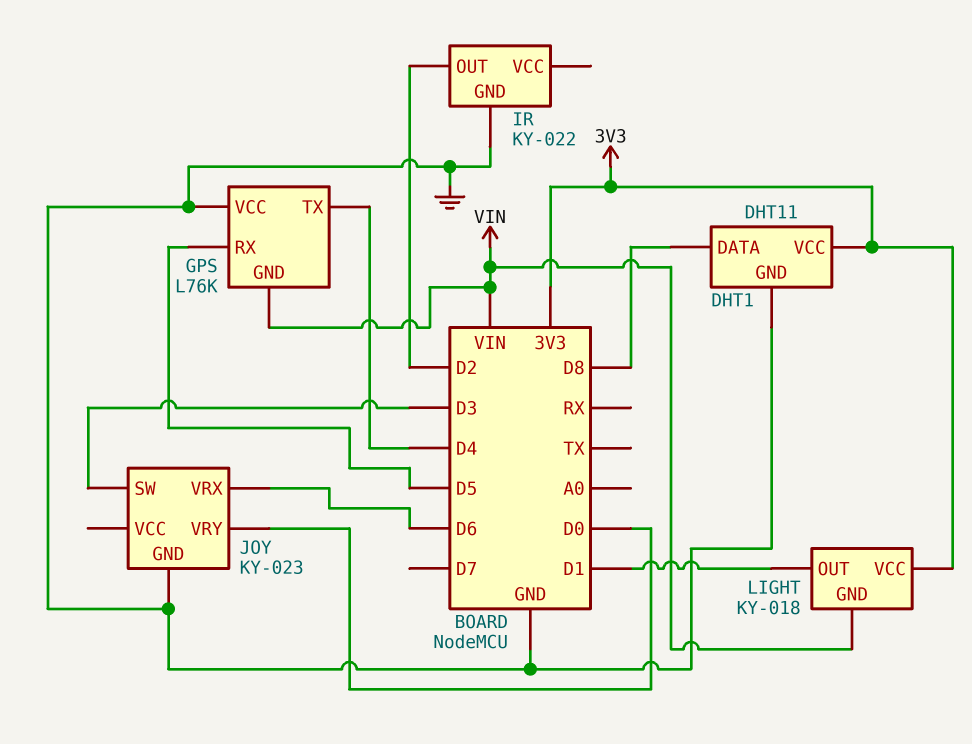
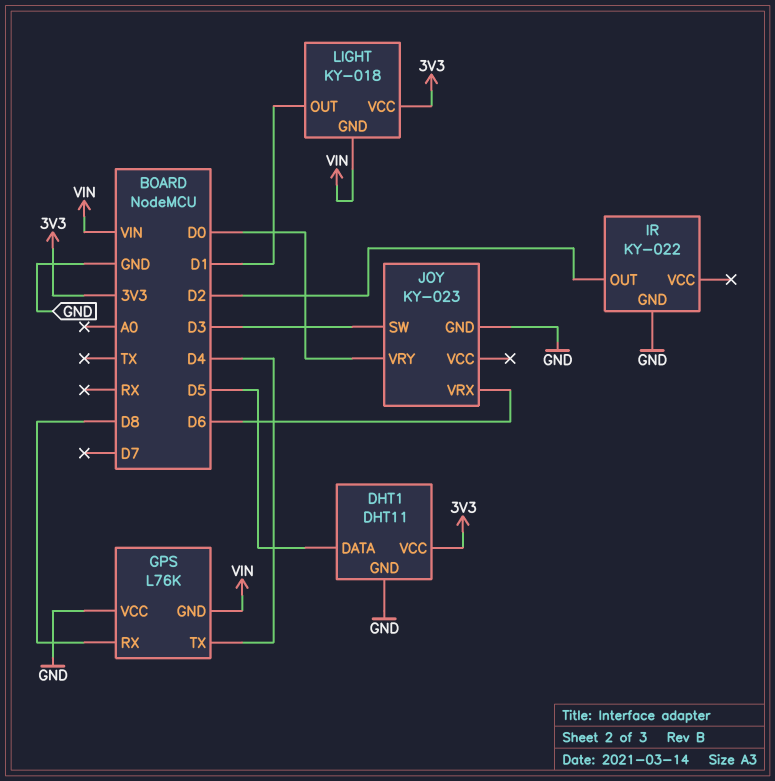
DHT1 pin DATA: D8 -> D5
GPS pin RX: D5 -> D8

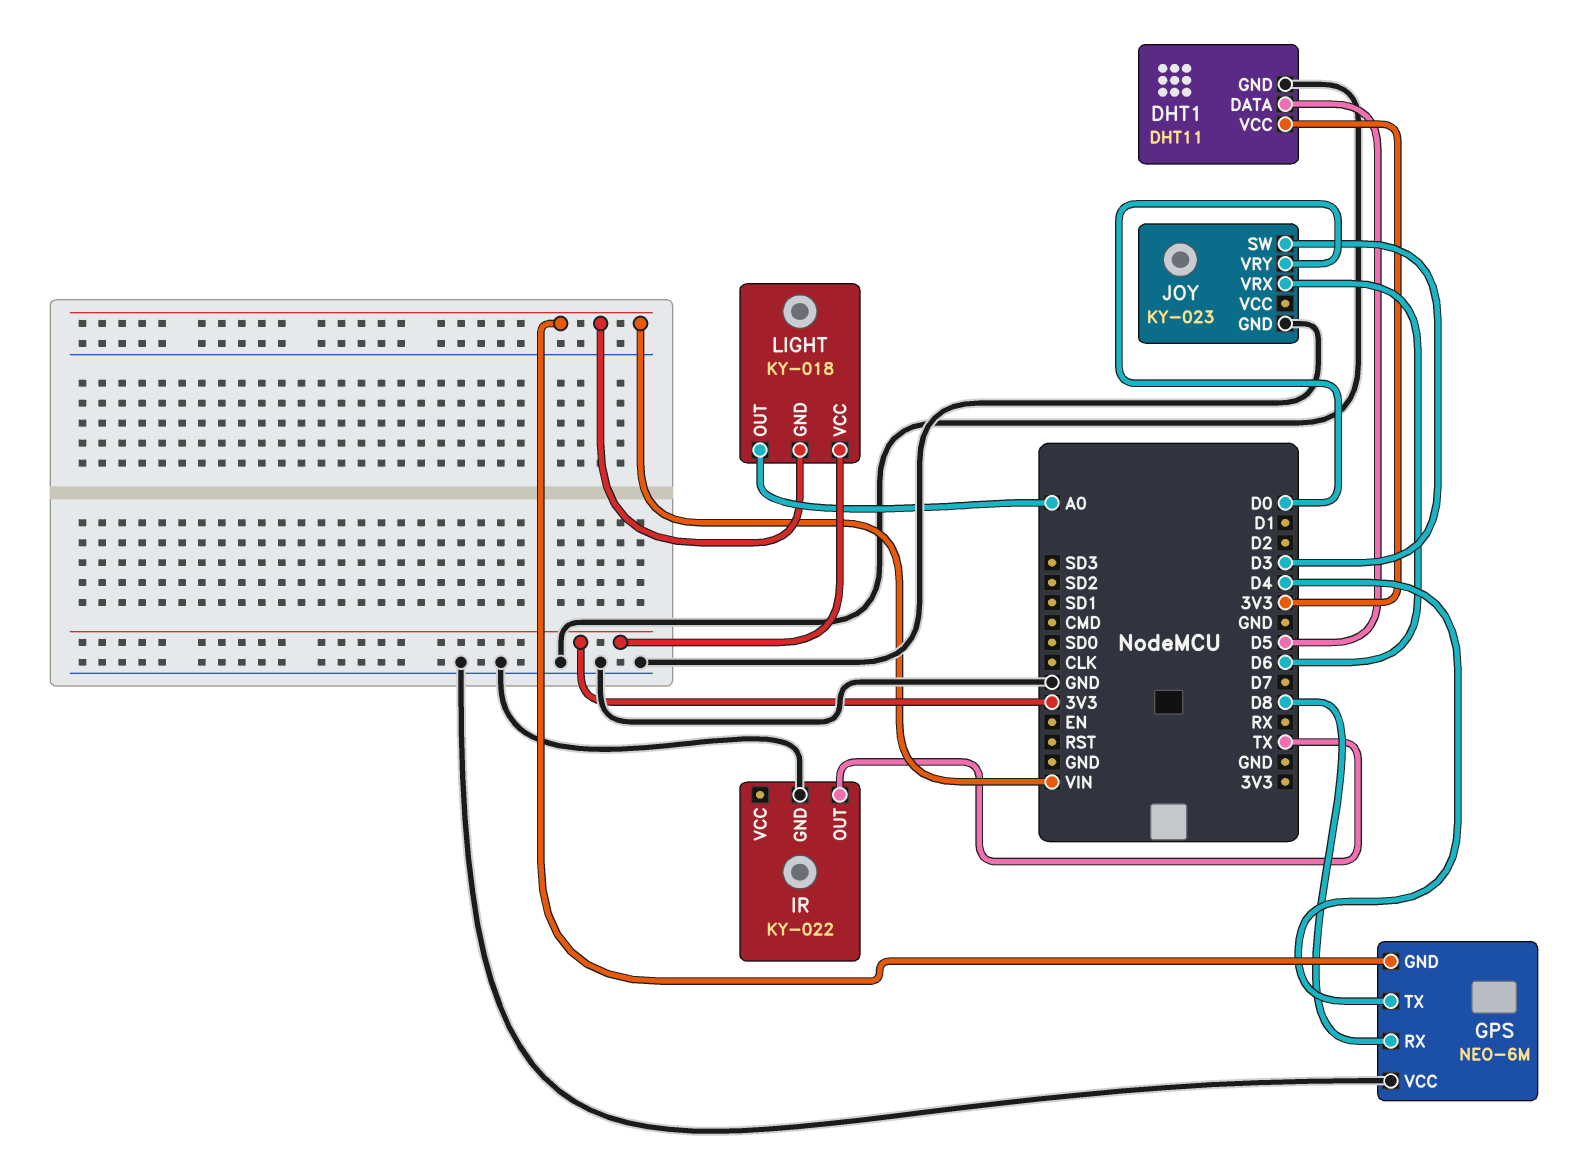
GPS: L76K -> NEO-6M
IR pin OUT: D2 -> TX
LIGHT pin OUT: D1 -> A0

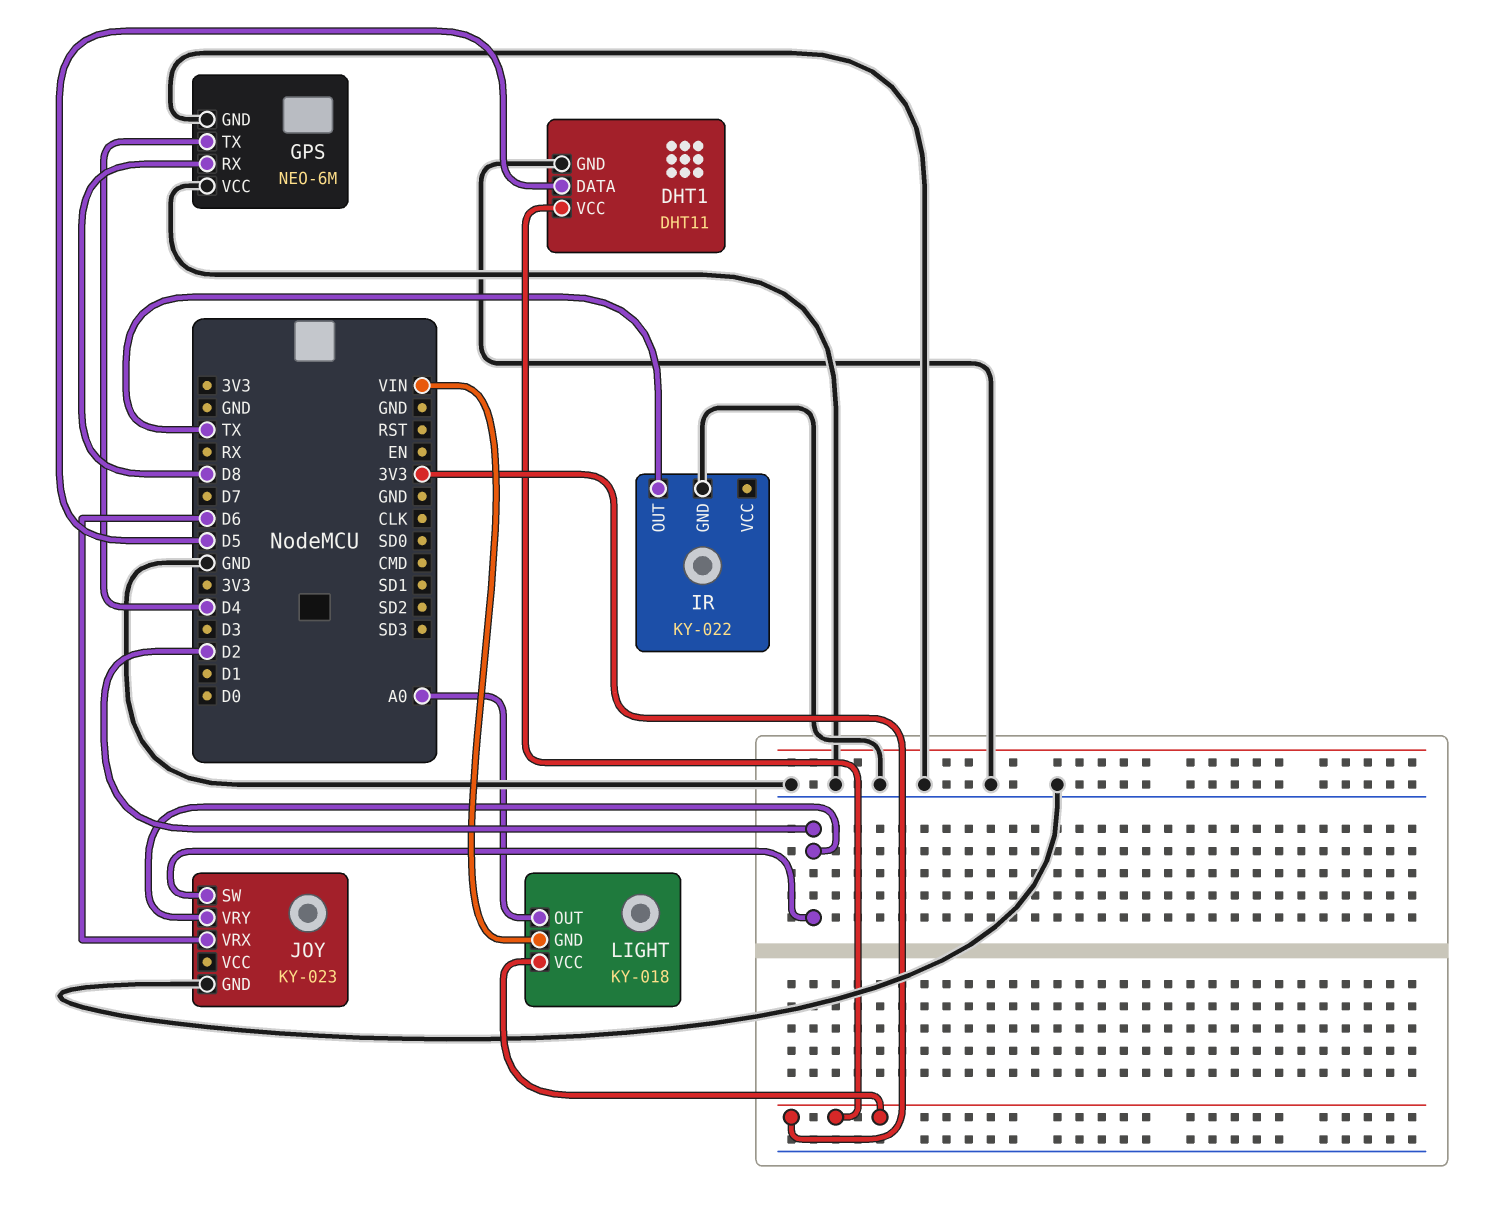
GPS pin GND: VIN -> GND
JOY pin SW: D3 -> D2
JOY pin VRY: D0 -> D2

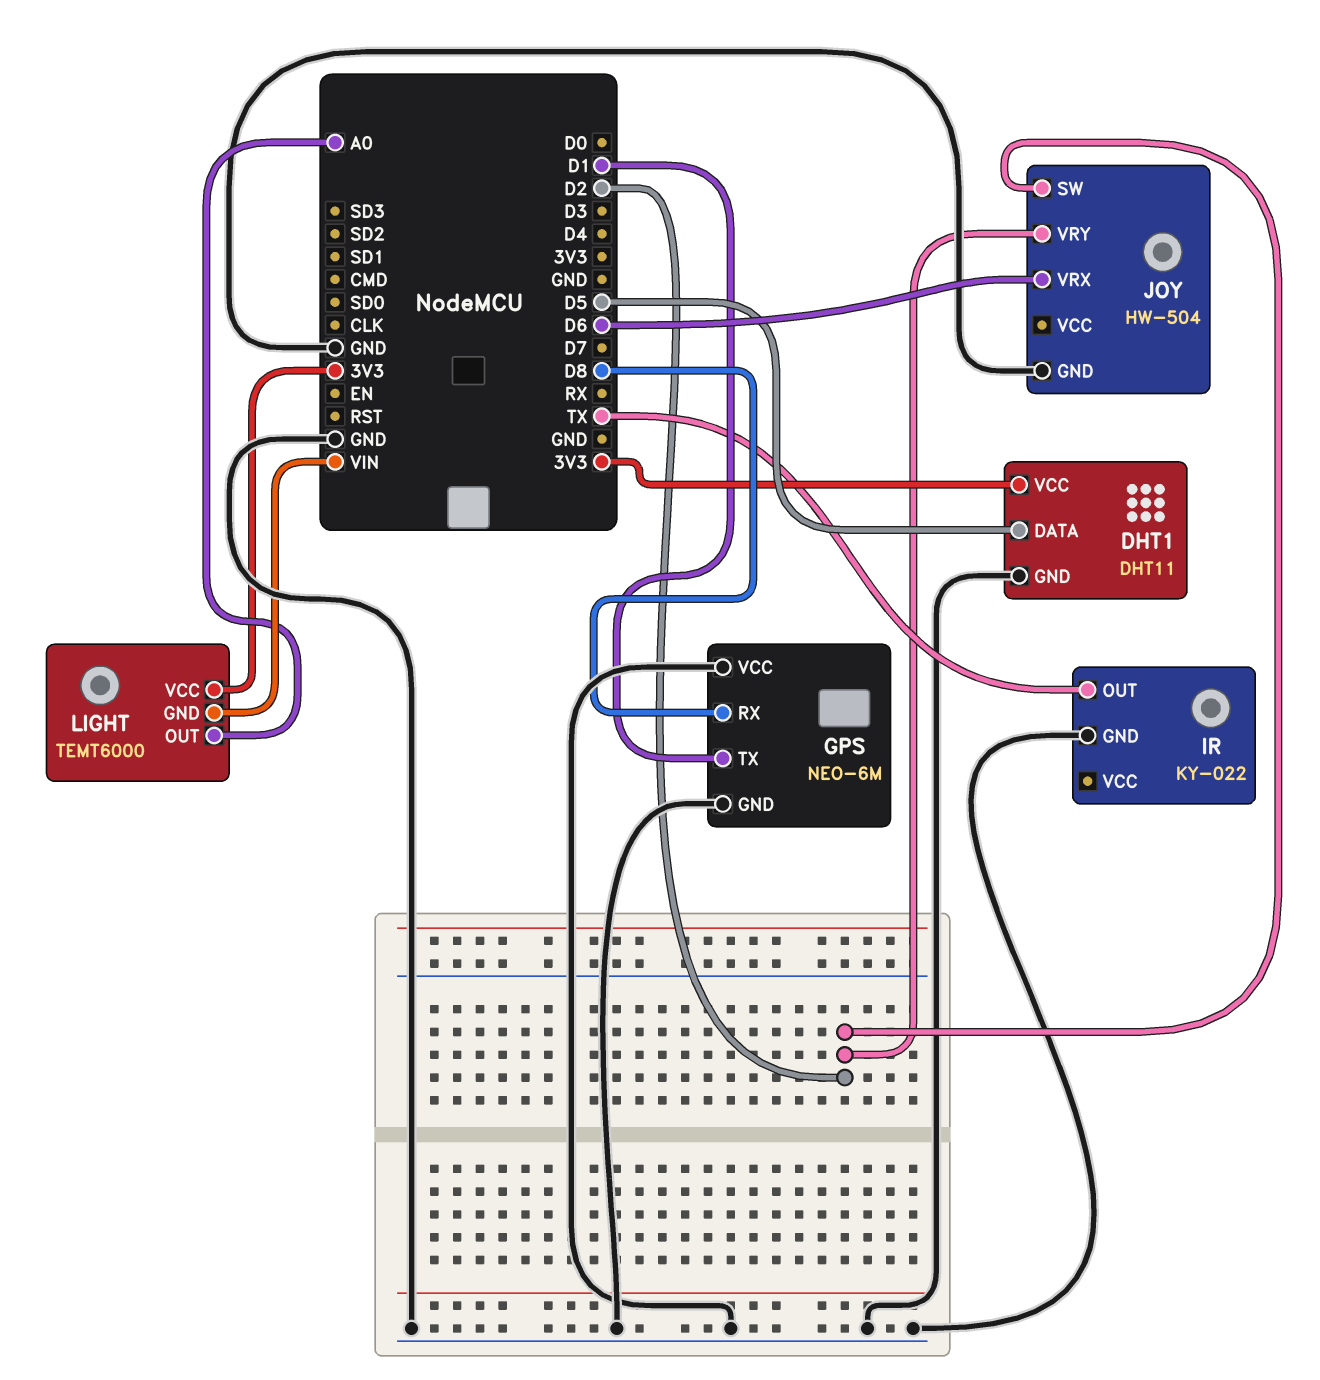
GPS pin TX: D4 -> D1
JOY: KY-023 -> HW-504
LIGHT: KY-018 -> TEMT6000

